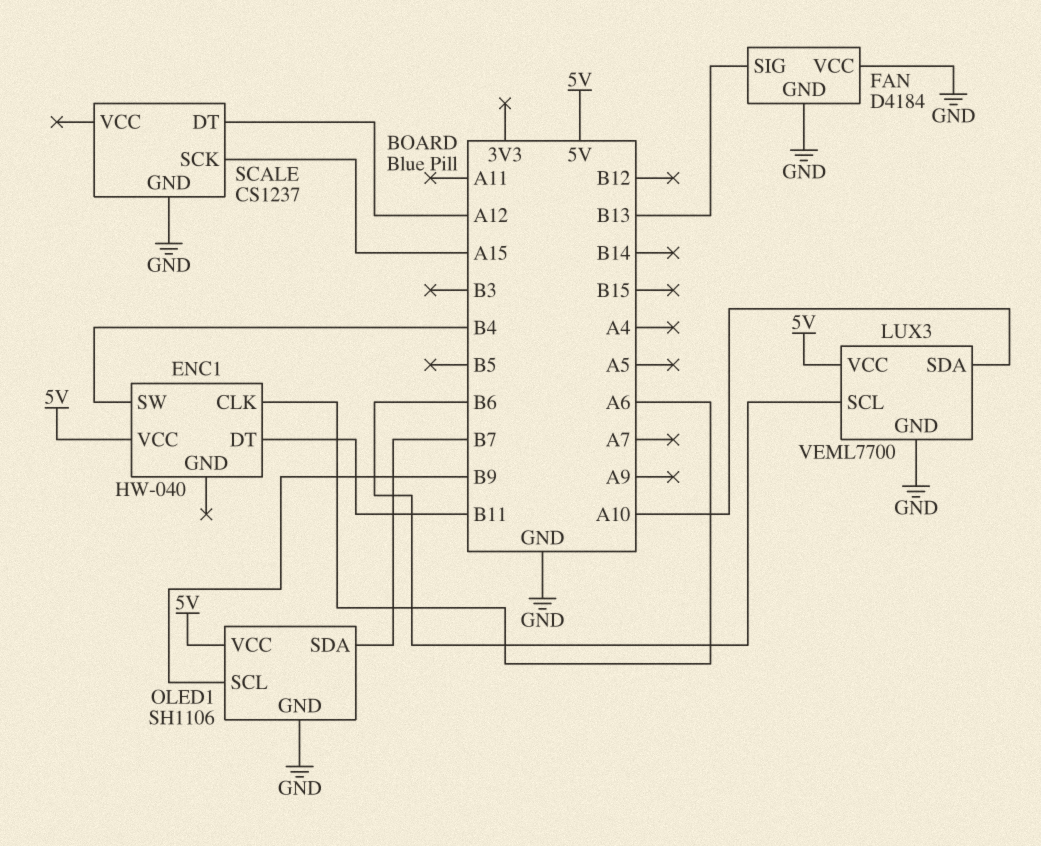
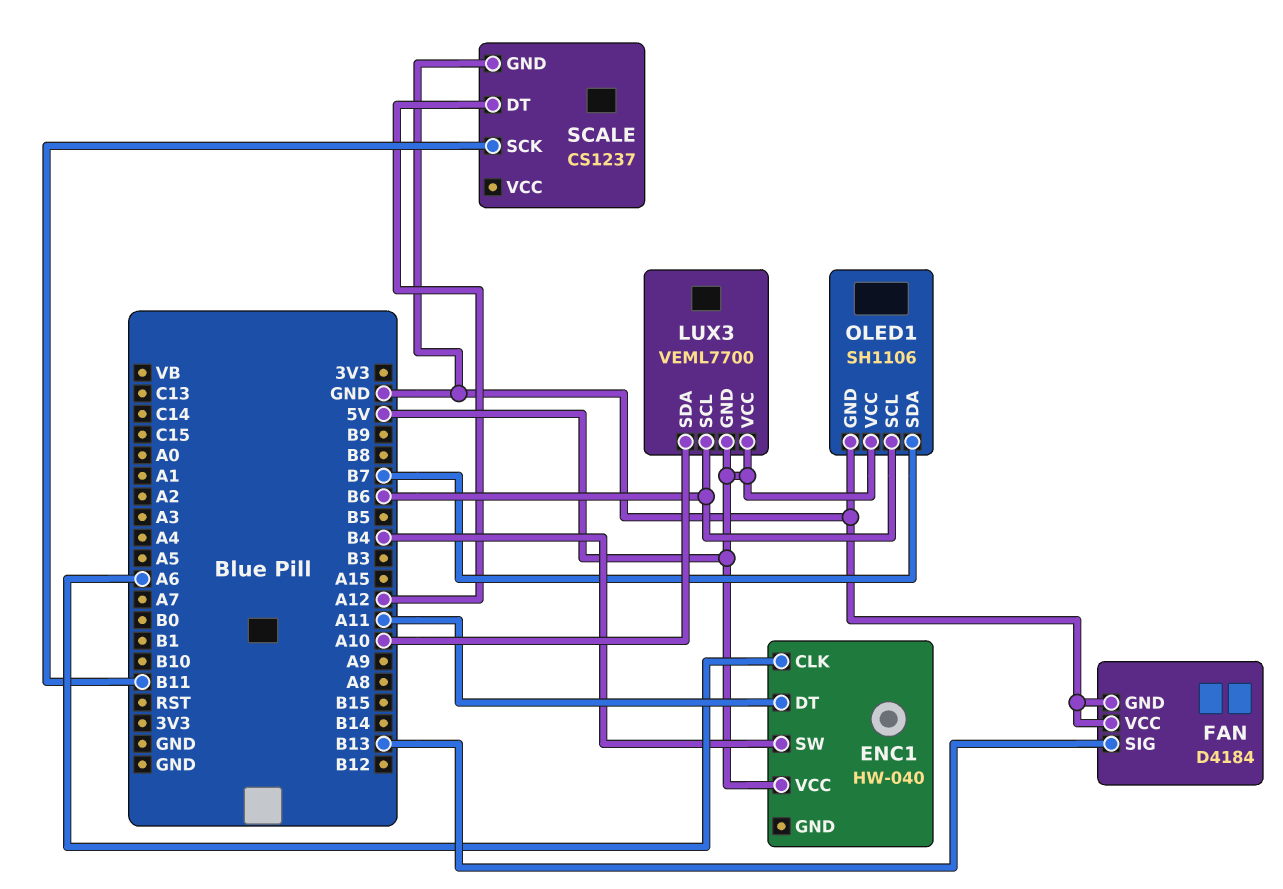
ENC1 pin DT: B11 -> A11
LUX3 pin GND: GND -> 5V
OLED1 pin SCL: B9 -> B6
SCALE pin SCK: A15 -> B11

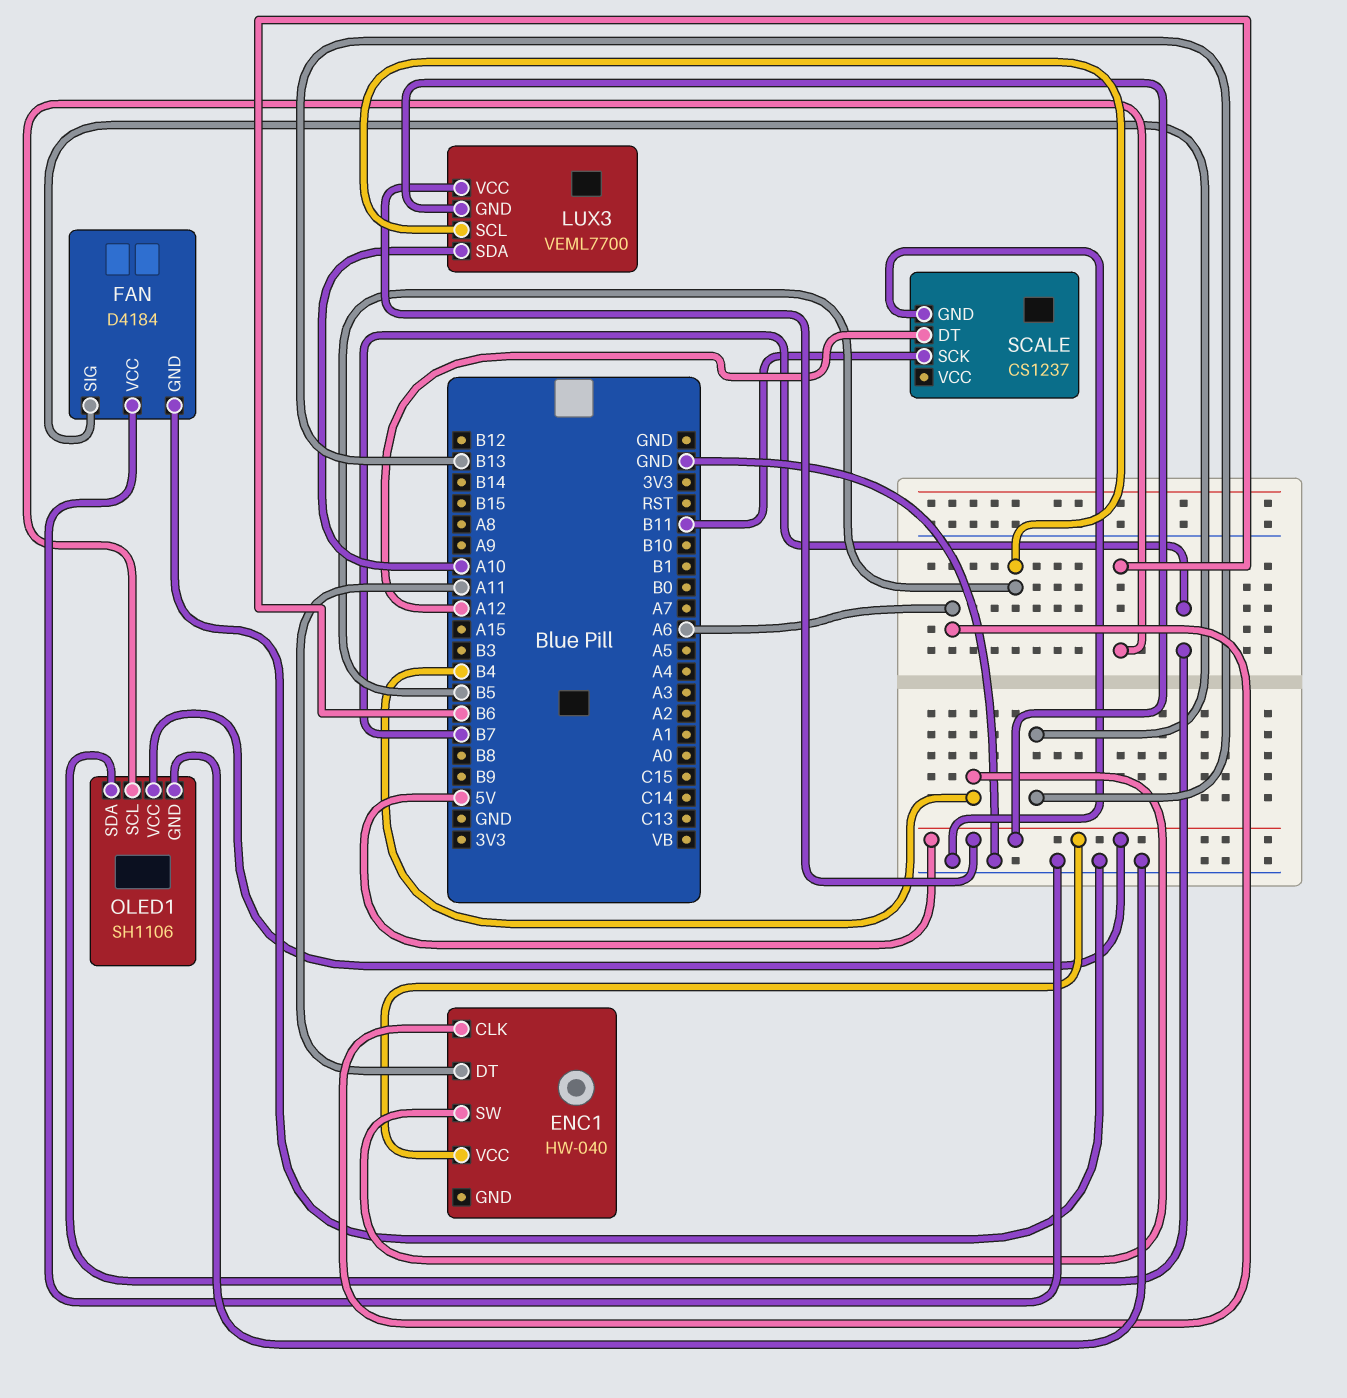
LUX3 pin SCL: B6 -> B5

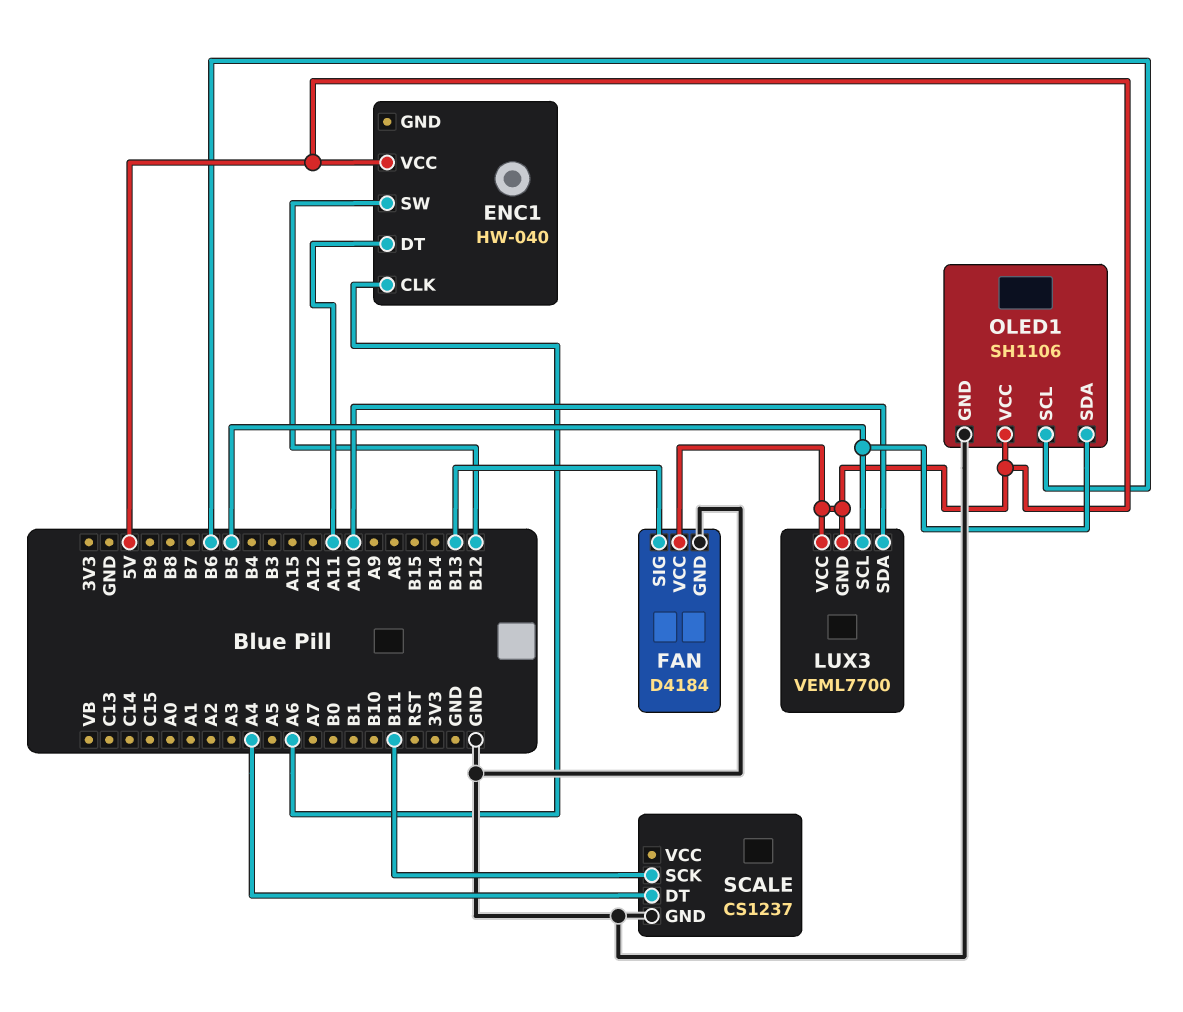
ENC1 pin SW: B4 -> B12
FAN pin VCC: GND -> 5V
OLED1 pin SDA: B7 -> B5
SCALE pin DT: A12 -> A4

